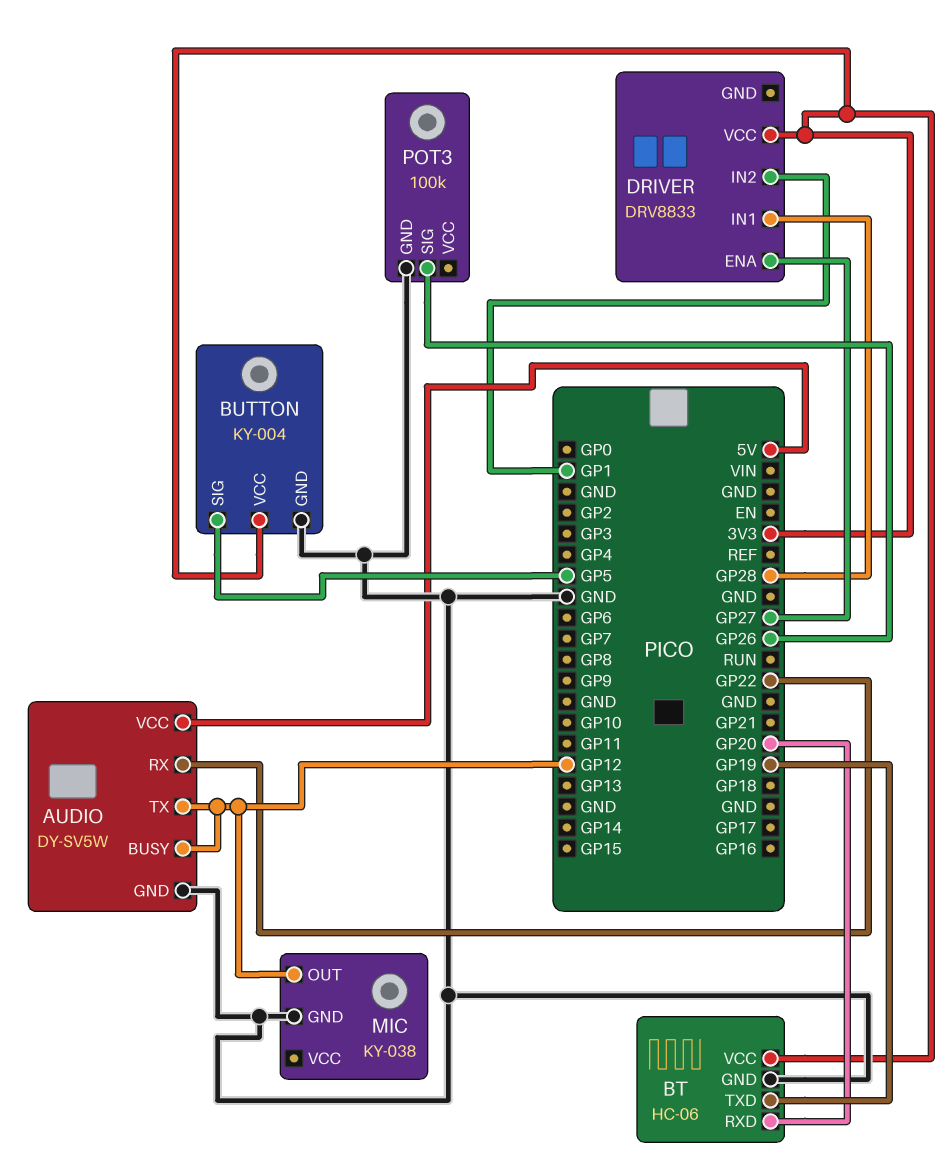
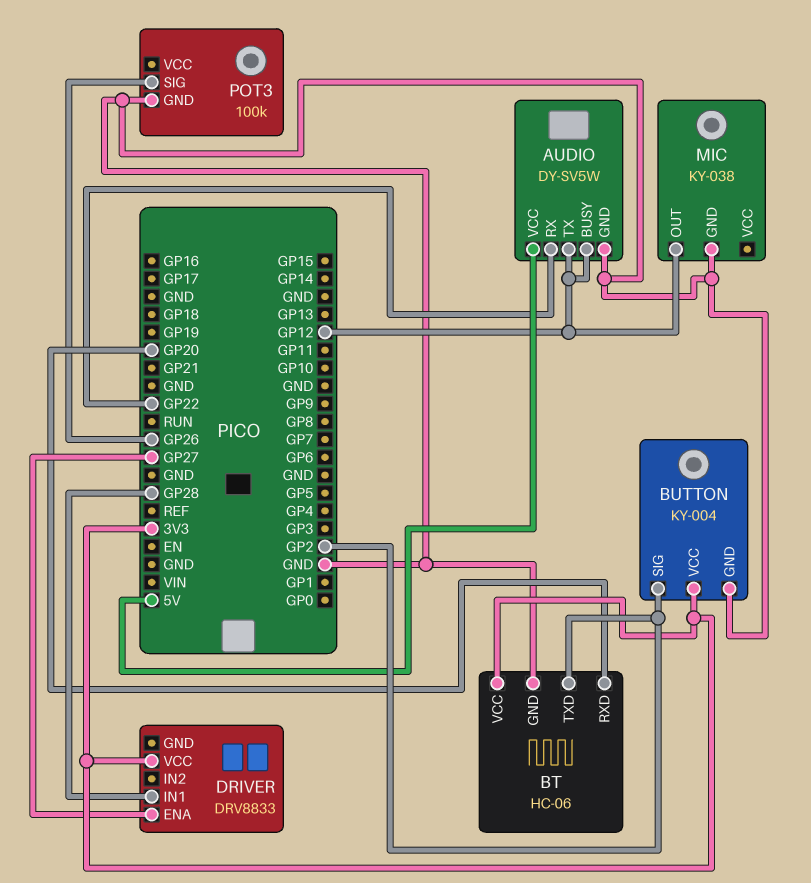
BT pin TXD: GP19 -> GP2
BUTTON pin SIG: GP5 -> GP2
DRIVER pin IN2: GP1 -> none

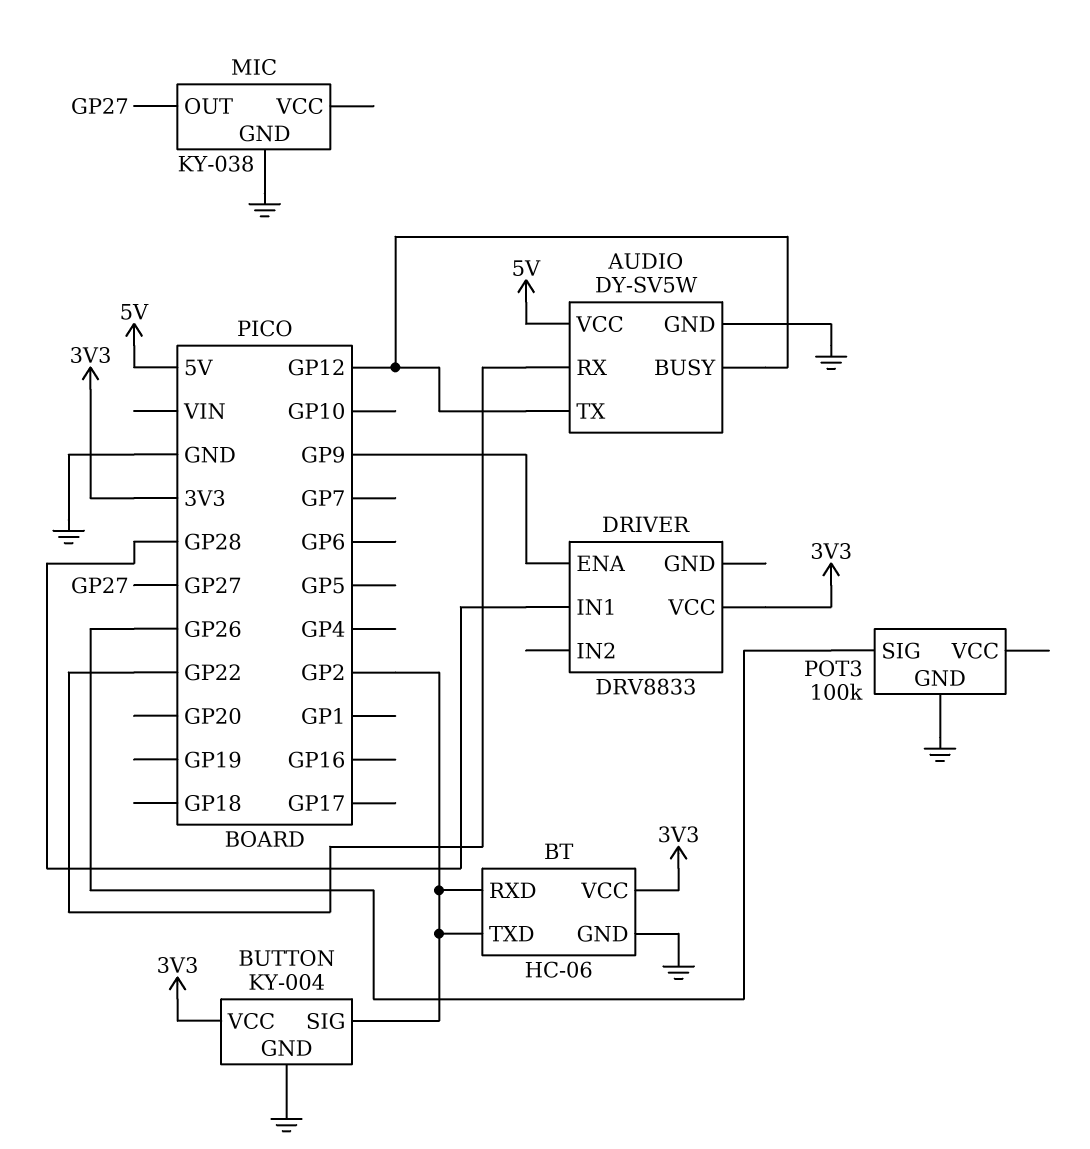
BT pin RXD: GP20 -> GP2
DRIVER pin ENA: GP27 -> GP9
MIC pin OUT: GP12 -> GP27

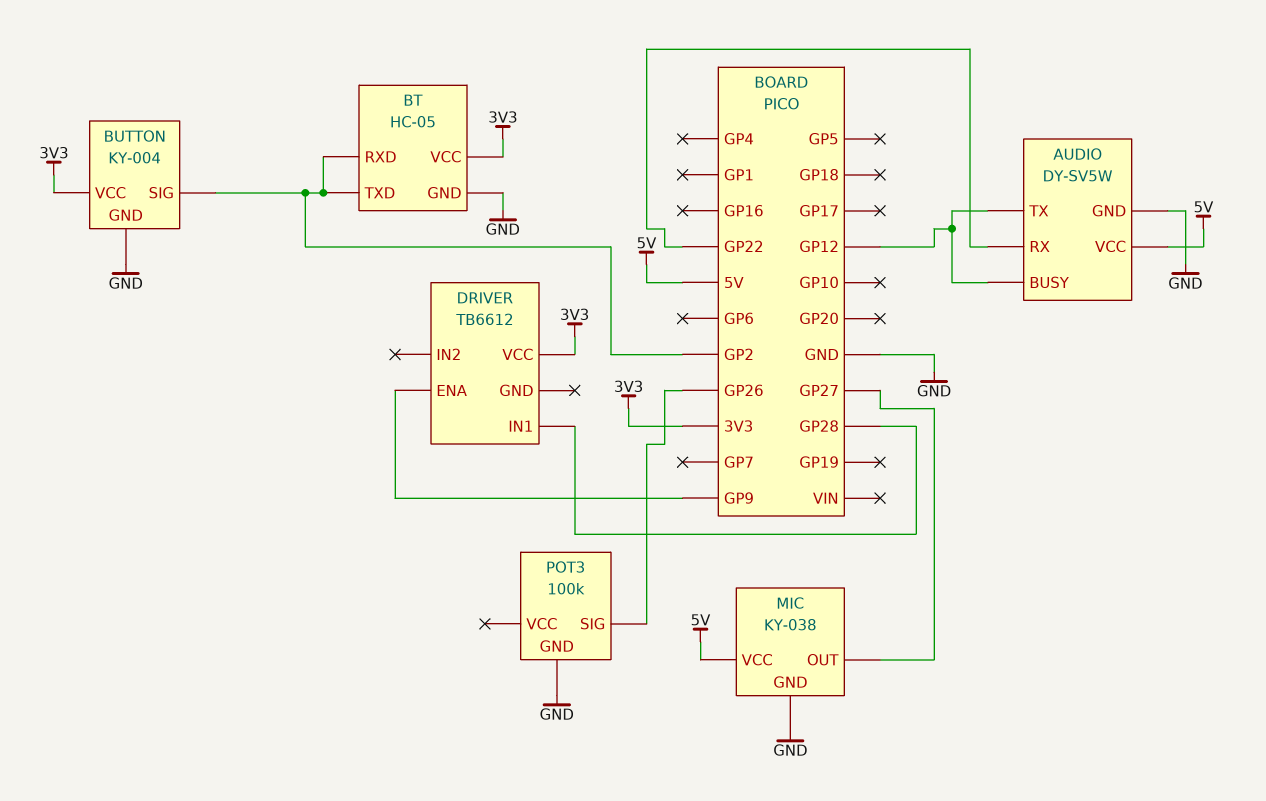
BT: HC-06 -> HC-05
DRIVER: DRV8833 -> TB6612
MIC pin VCC: none -> 5V

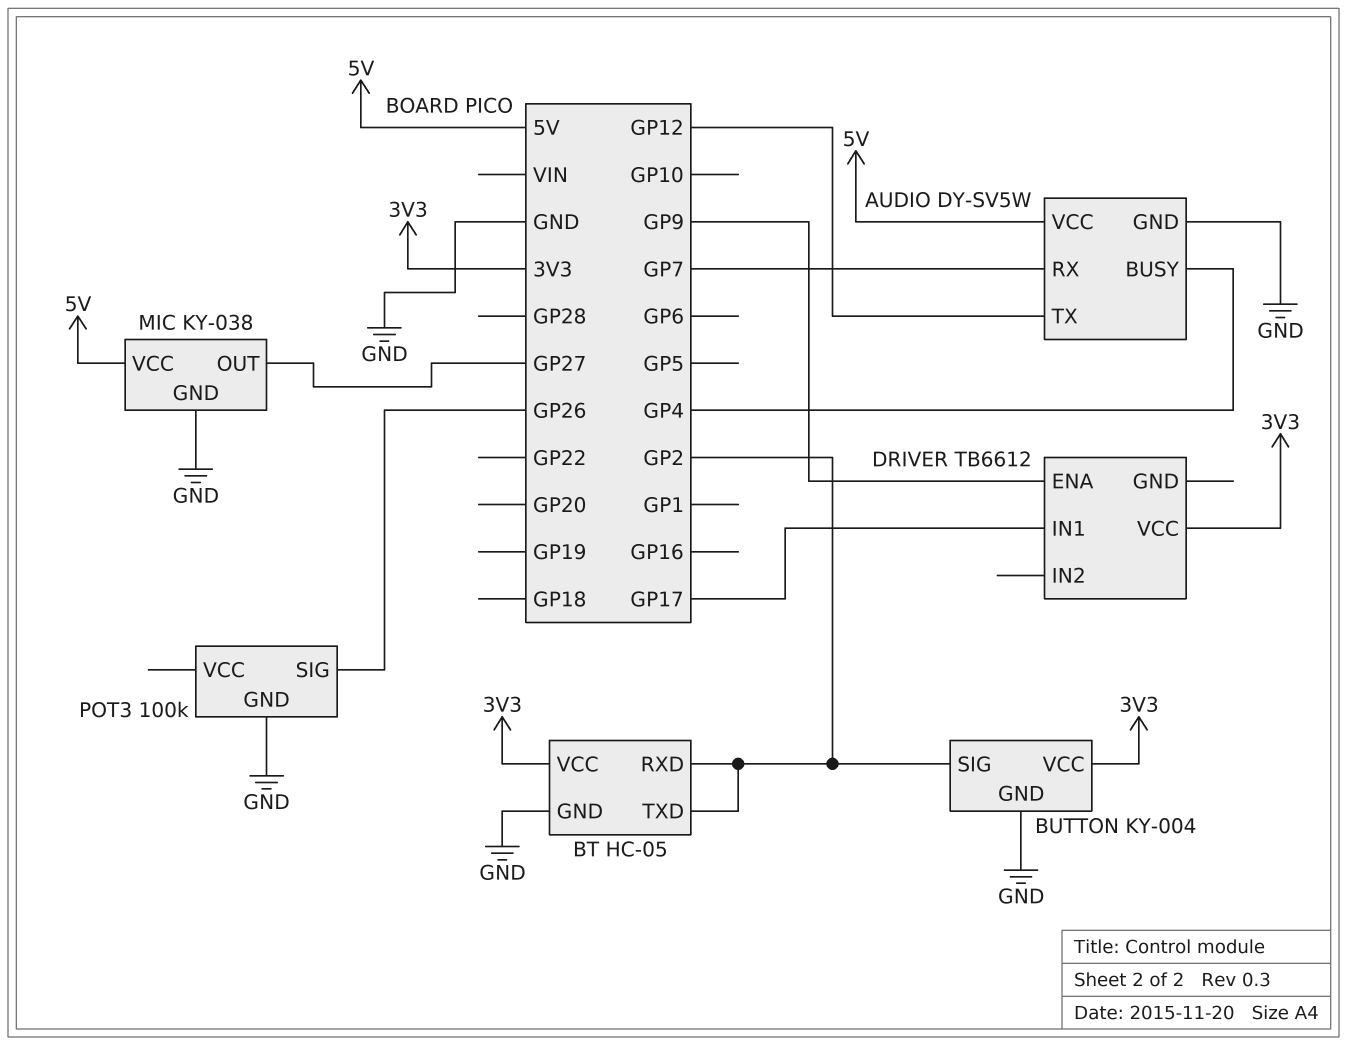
AUDIO pin BUSY: GP12 -> GP4
AUDIO pin RX: GP22 -> GP7
DRIVER pin IN1: GP28 -> GP17

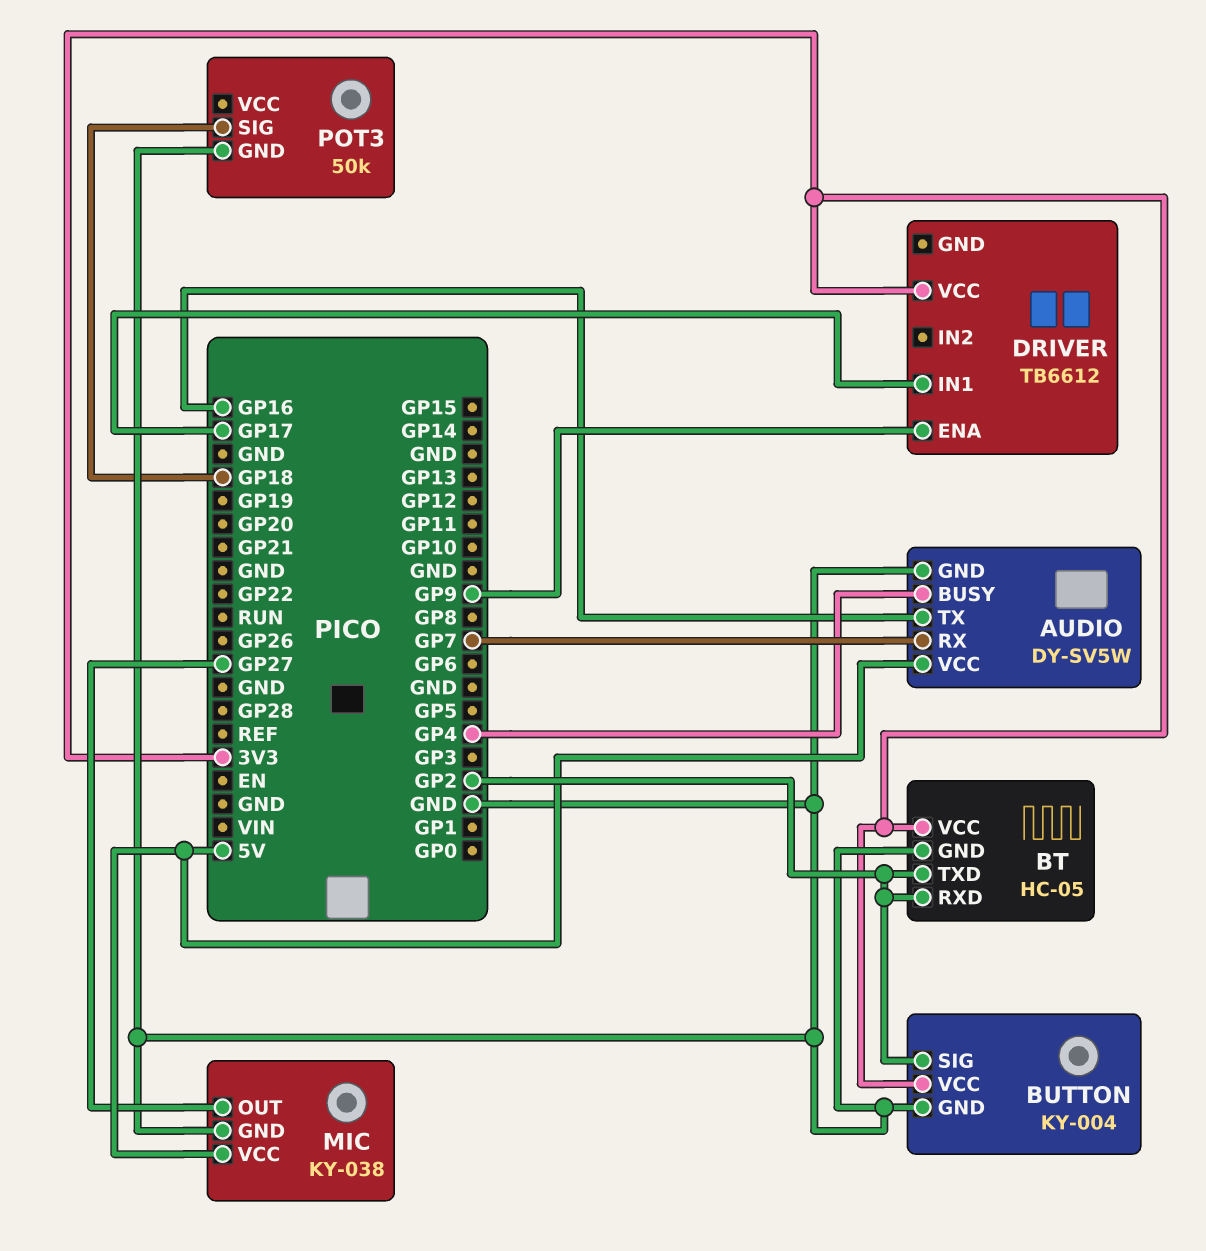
AUDIO pin TX: GP12 -> GP16
POT3: 100k -> 50k
POT3 pin SIG: GP26 -> GP18

